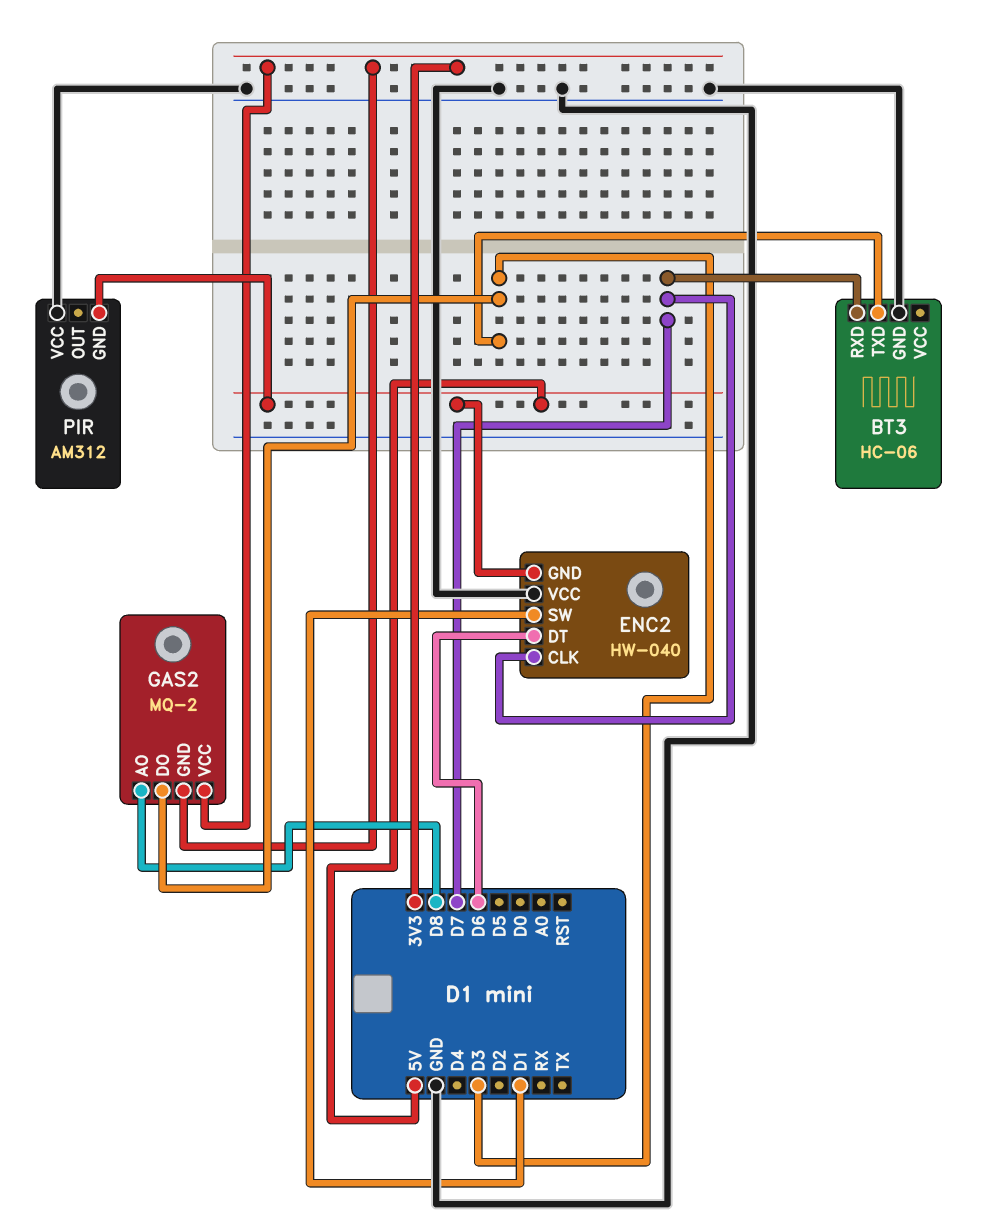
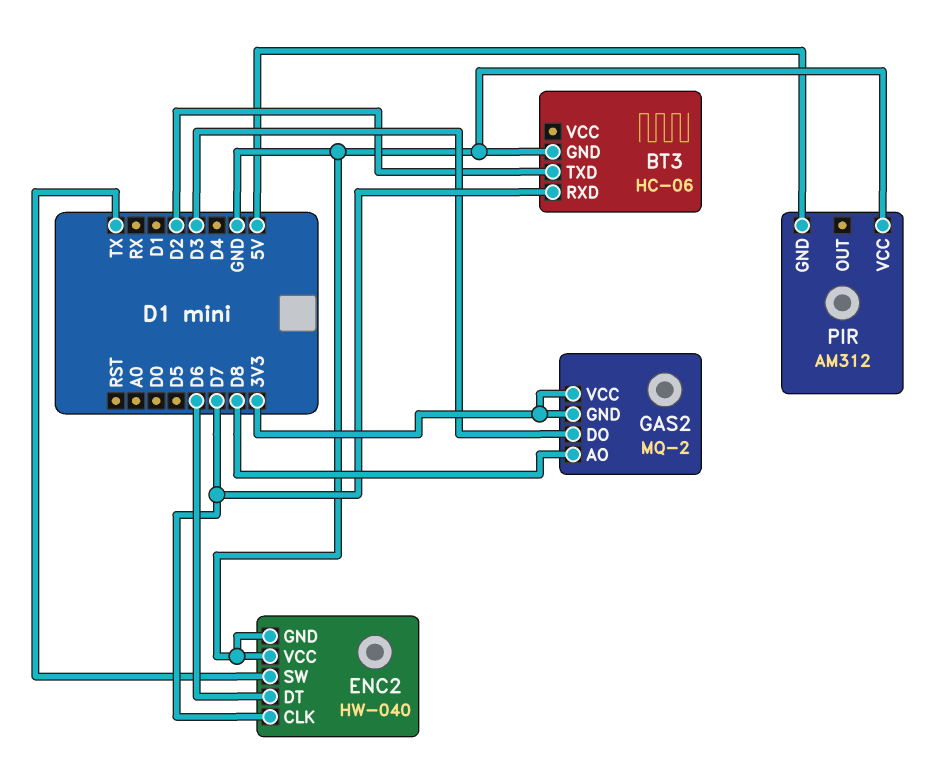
BT3 pin TXD: D3 -> D2
ENC2 pin GND: 5V -> GND
ENC2 pin SW: D1 -> TX

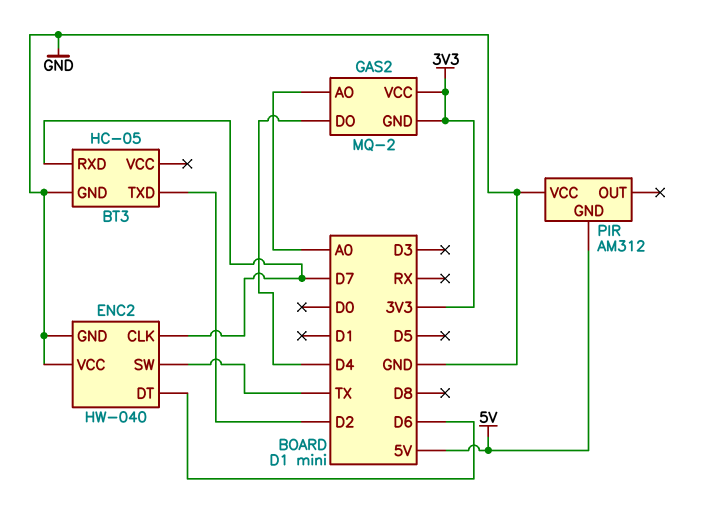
BT3: HC-06 -> HC-05
GAS2 pin AO: D8 -> A0
GAS2 pin DO: D3 -> D4

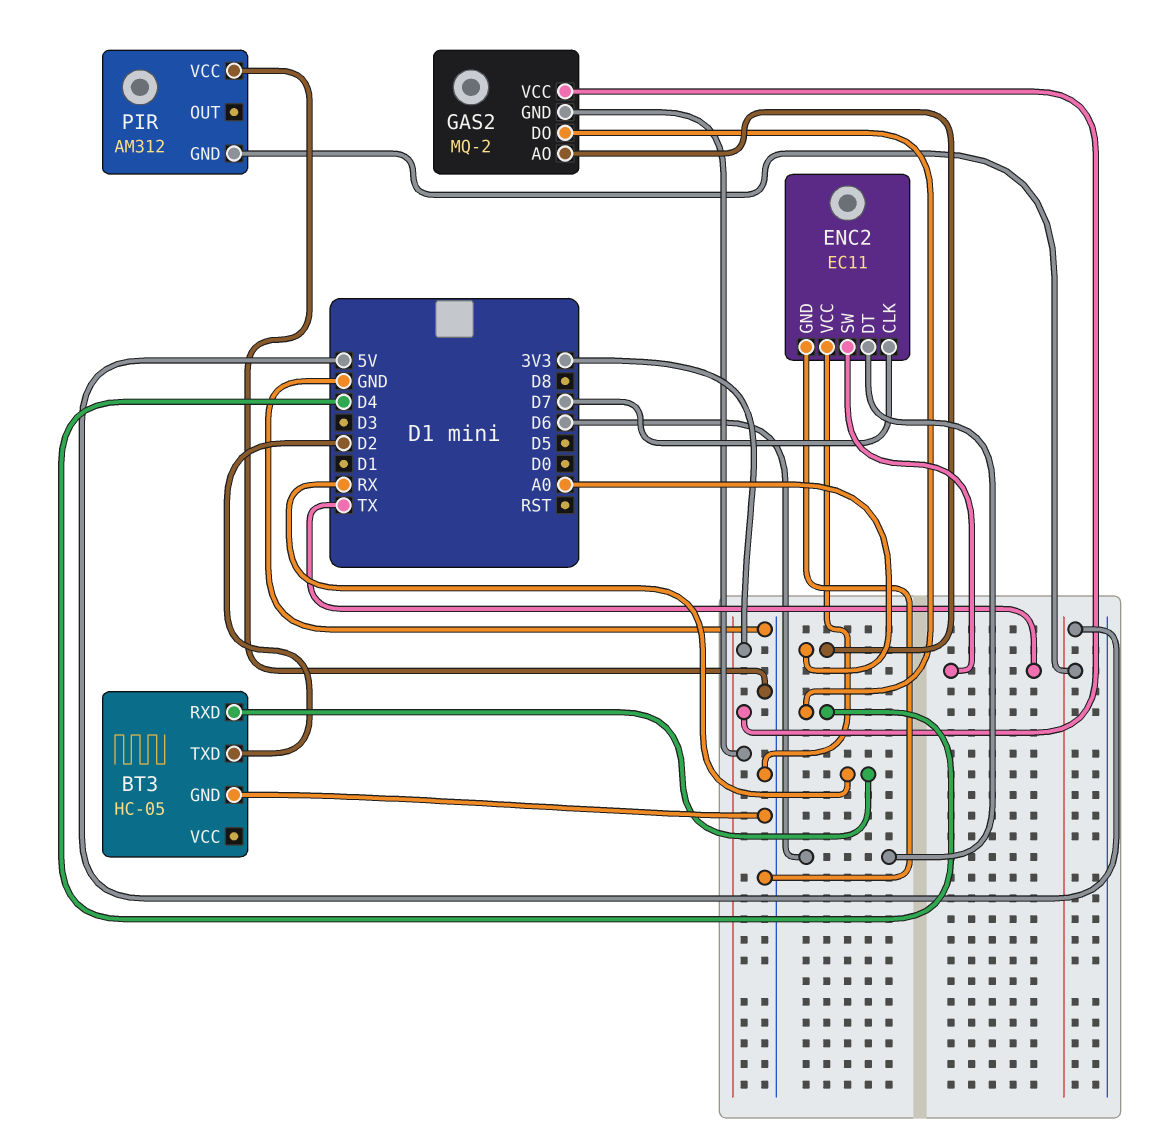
BT3 pin RXD: D7 -> RX
ENC2: HW-040 -> EC11

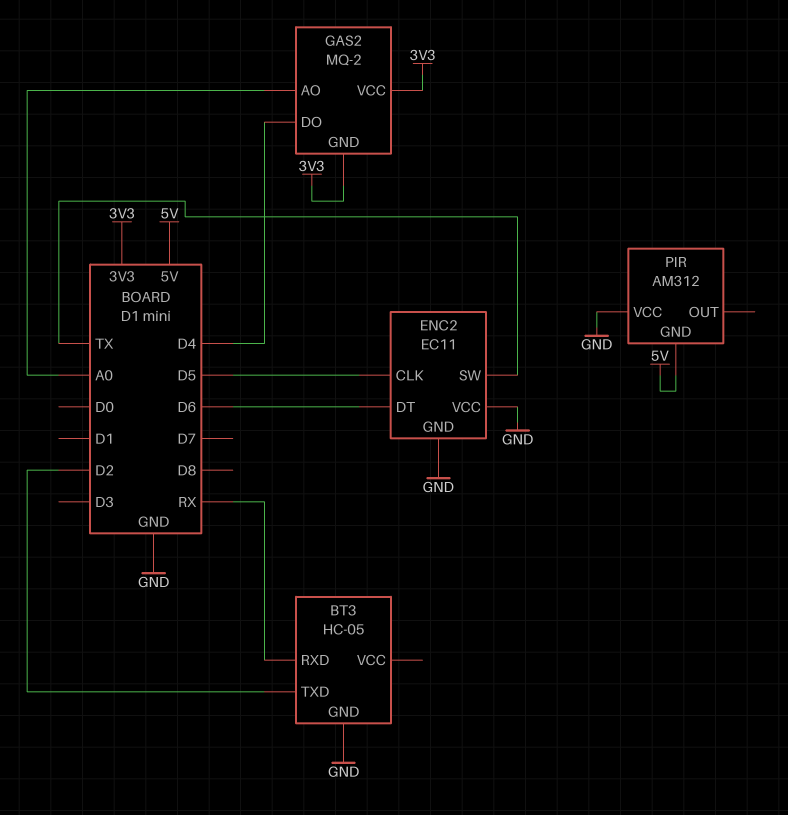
ENC2 pin CLK: D7 -> D5

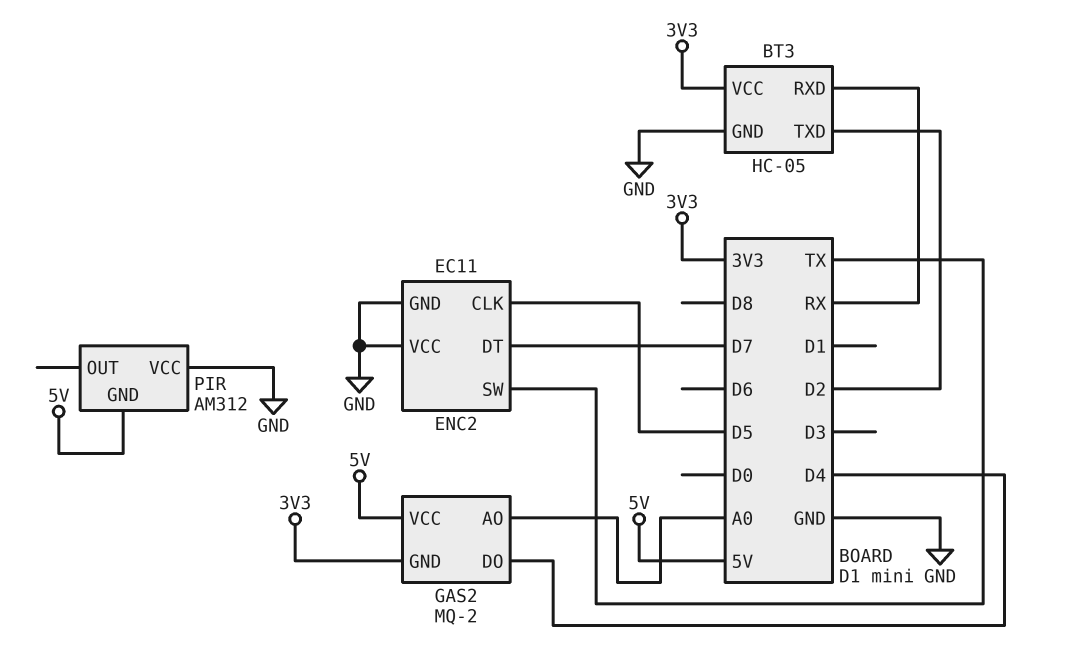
BT3 pin VCC: none -> 3V3
ENC2 pin DT: D6 -> D7
GAS2 pin VCC: 3V3 -> 5V

